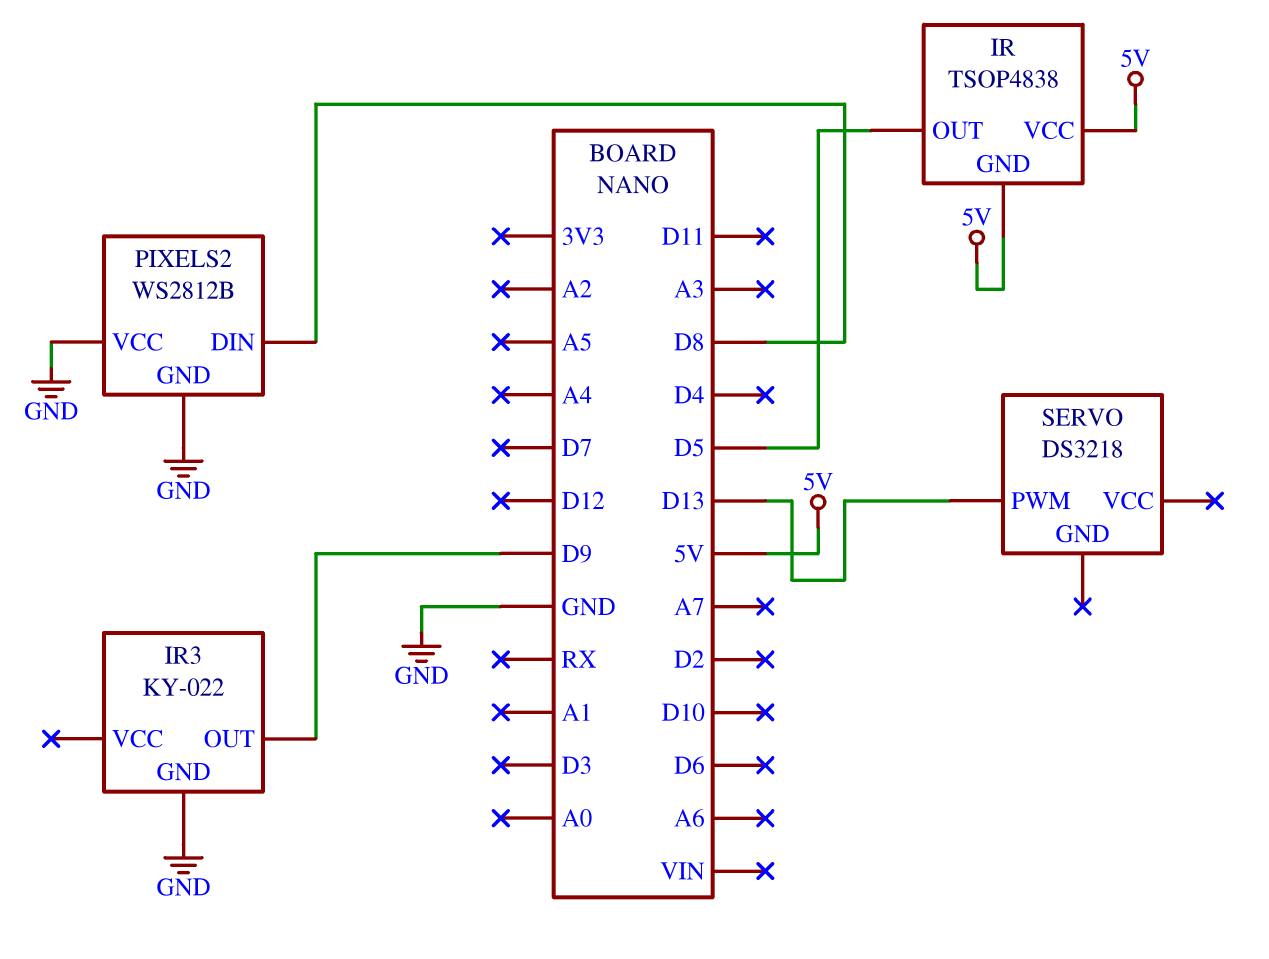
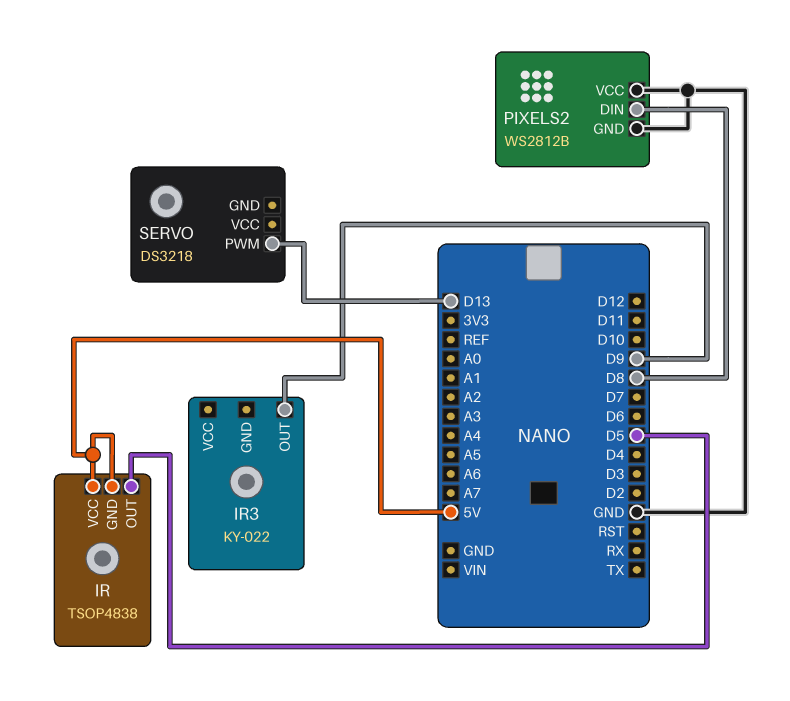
IR3 pin GND: GND -> none

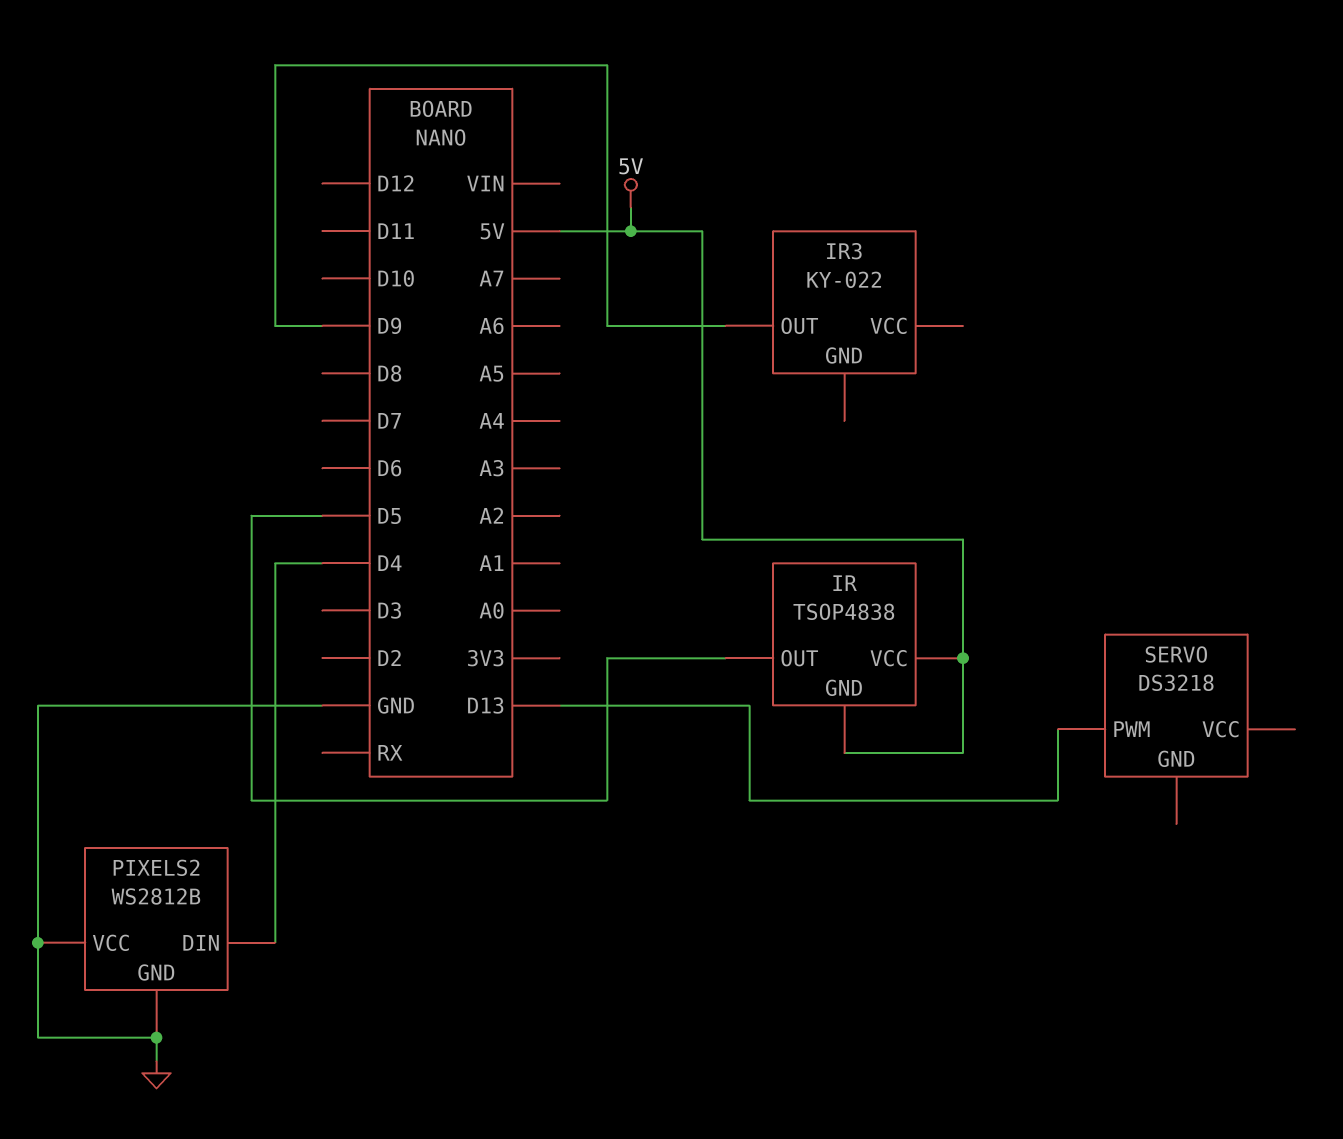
PIXELS2 pin DIN: D8 -> D4

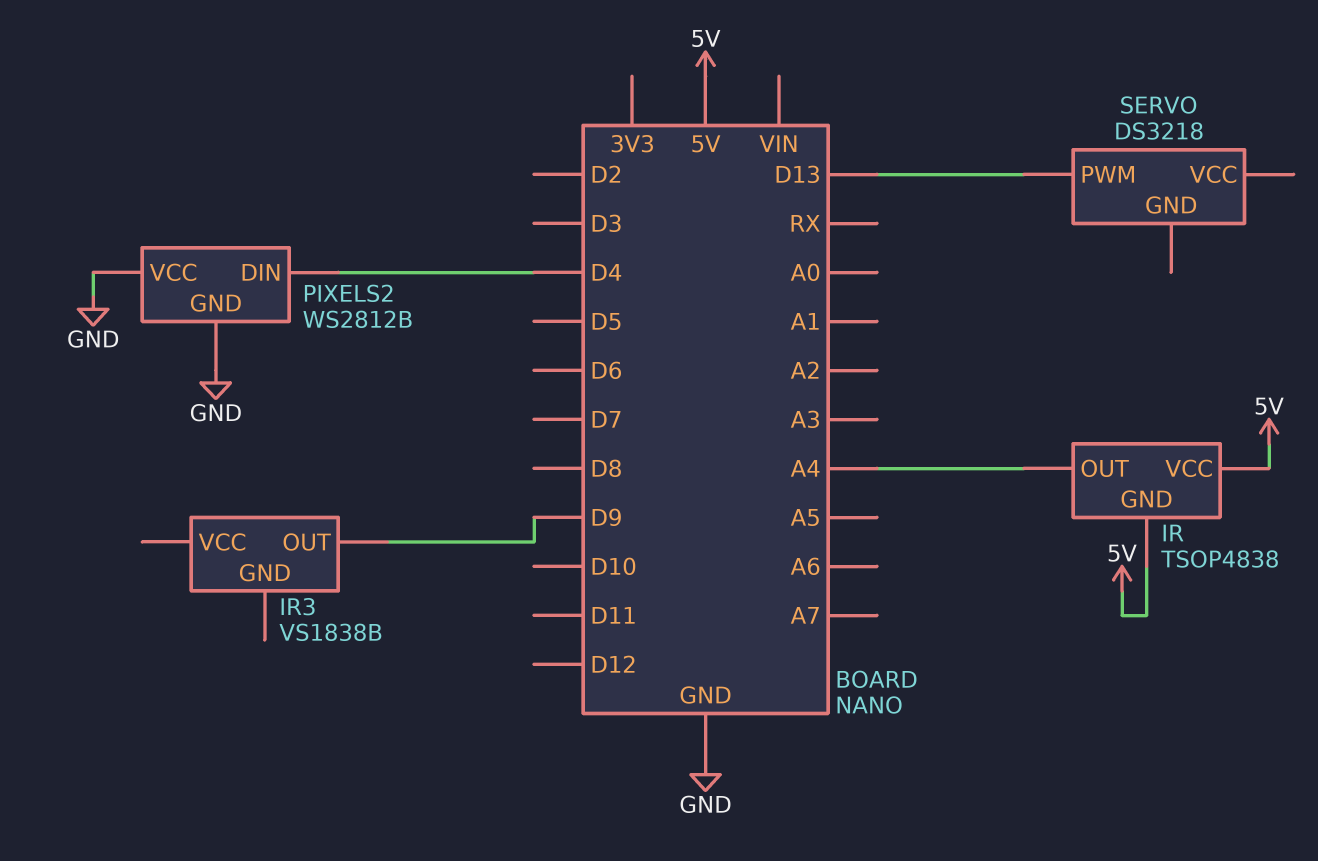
IR pin OUT: D5 -> A4
IR3: KY-022 -> VS1838B

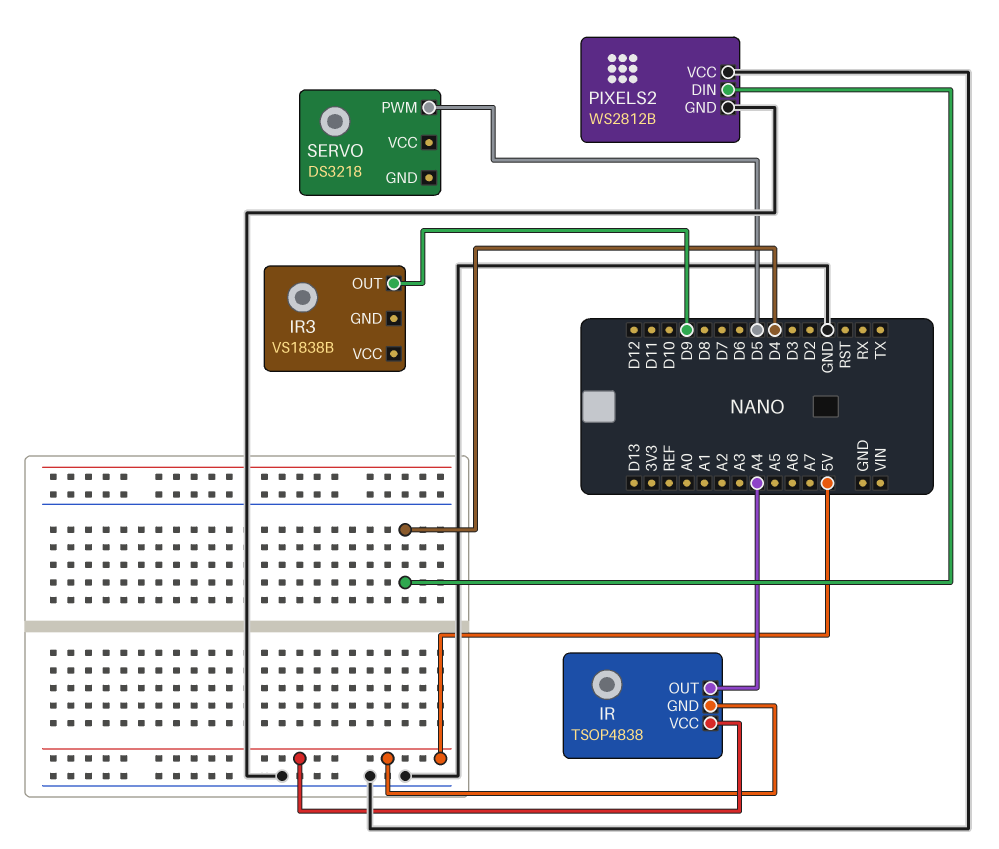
SERVO pin PWM: D13 -> D5

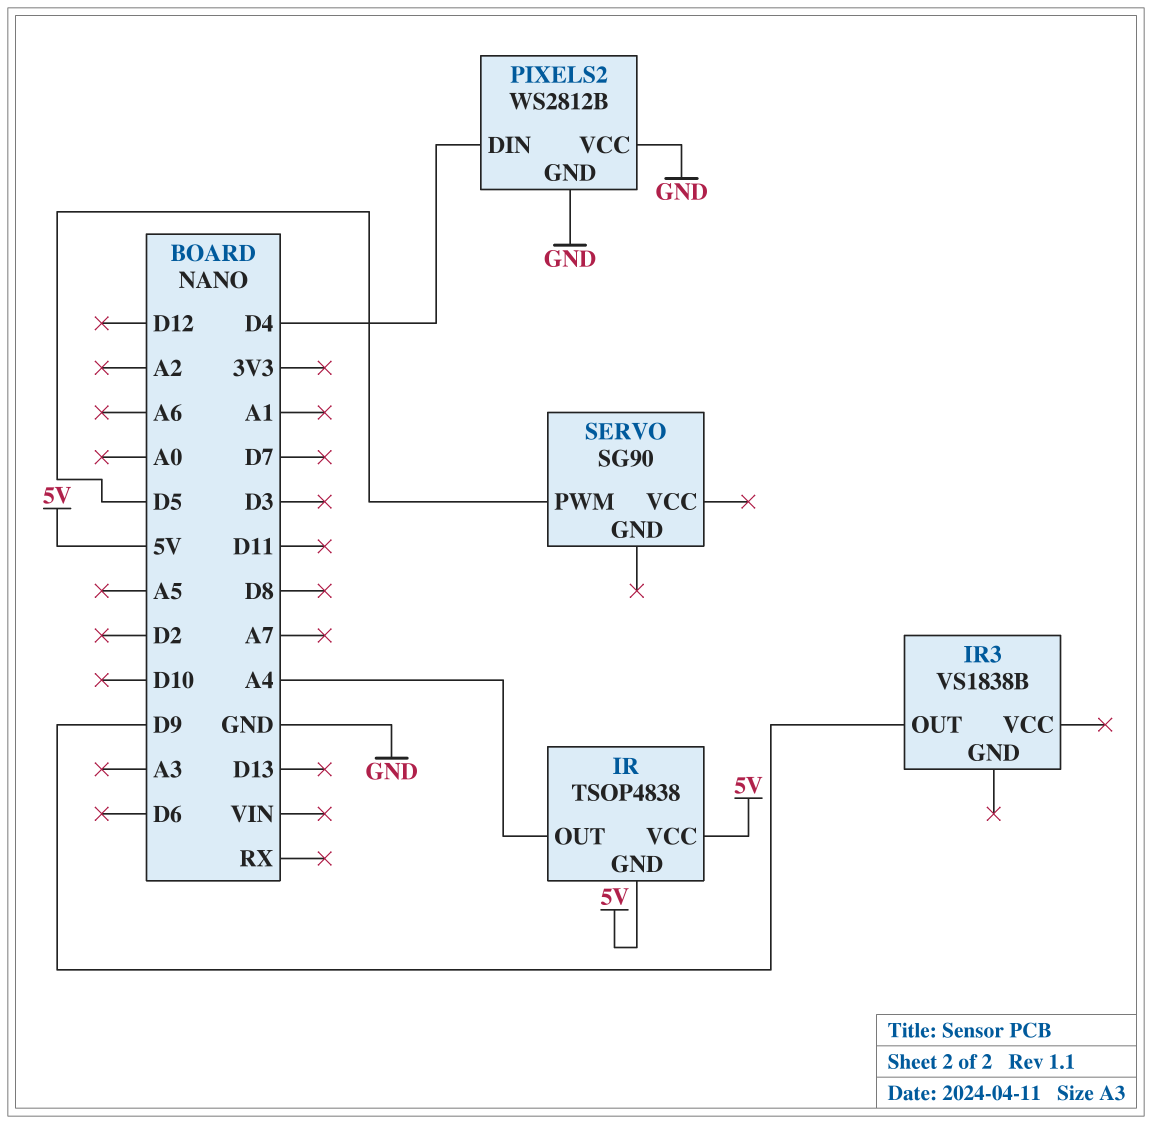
SERVO: DS3218 -> SG90

